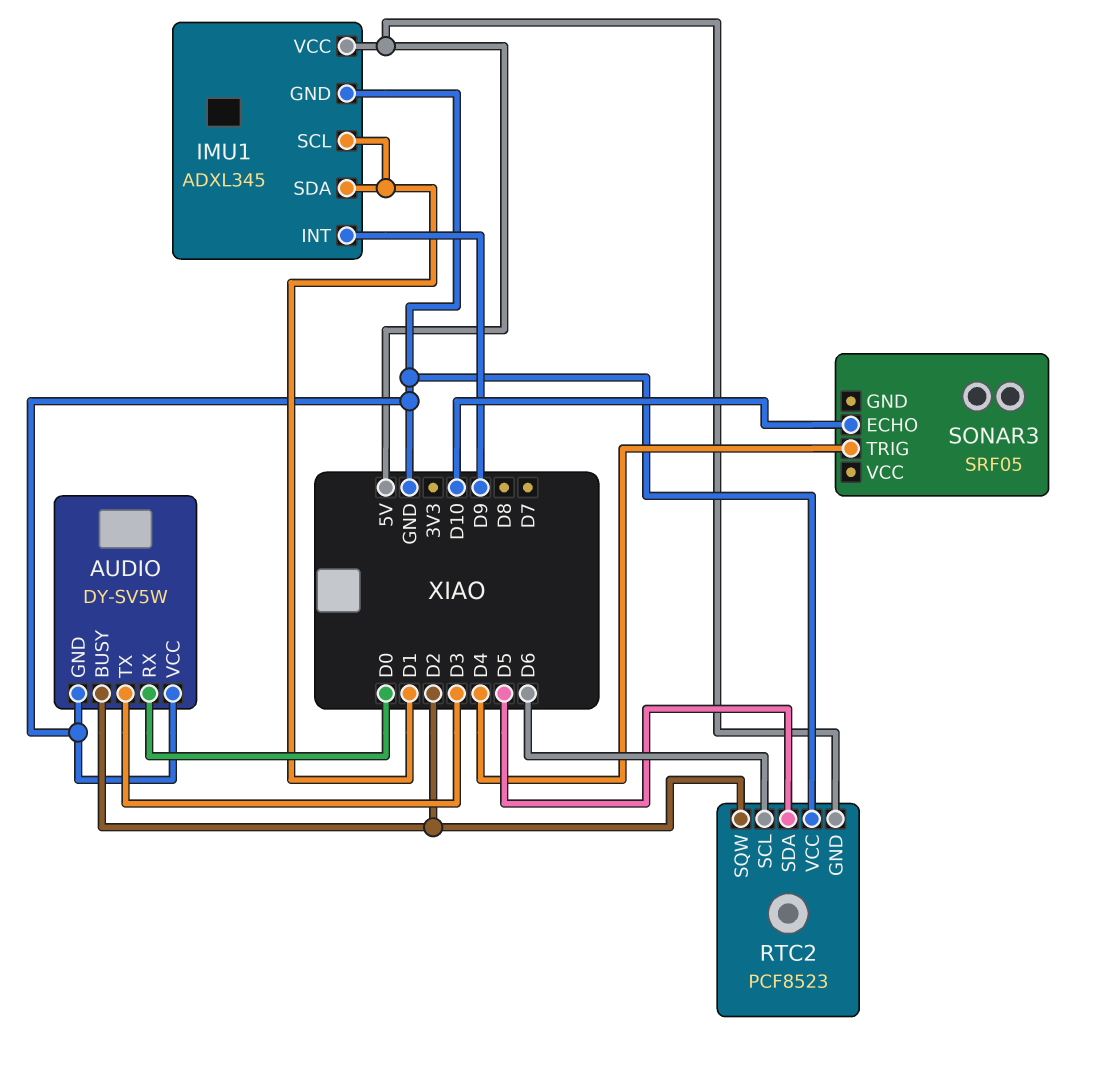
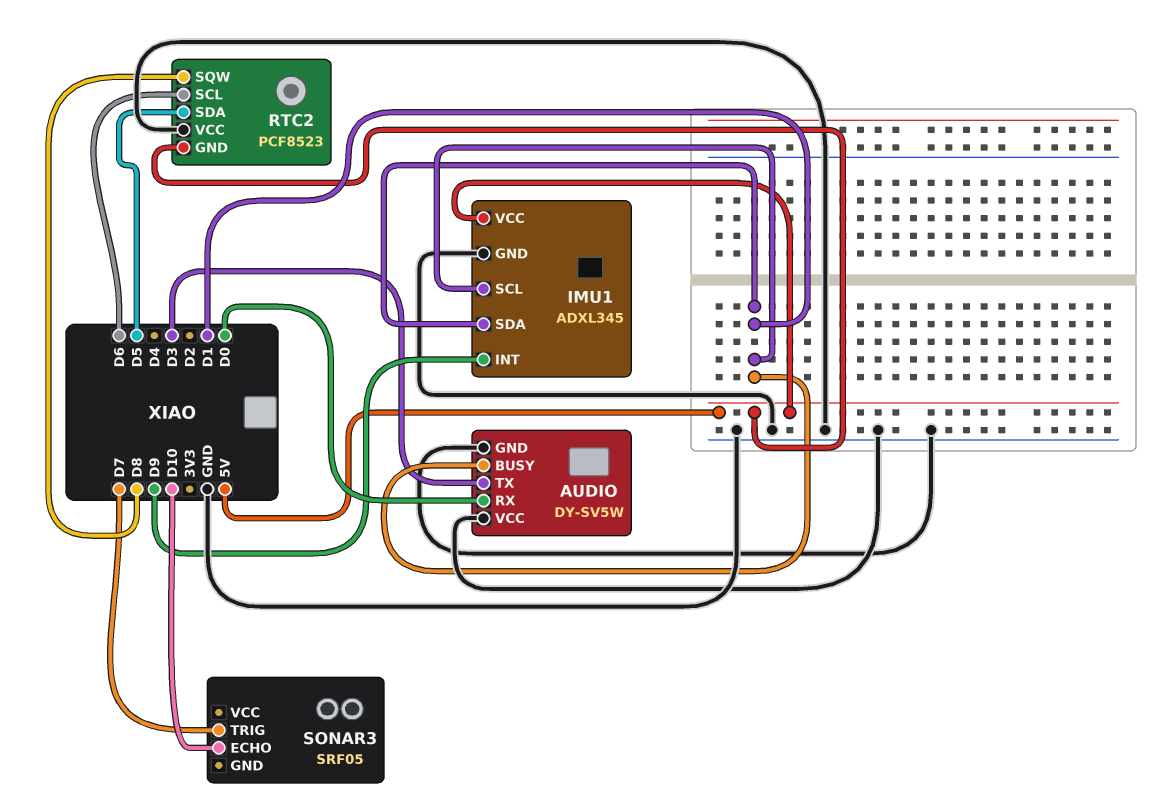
AUDIO pin BUSY: D2 -> D1
RTC2 pin SQW: D2 -> D8
SONAR3 pin TRIG: D4 -> D7

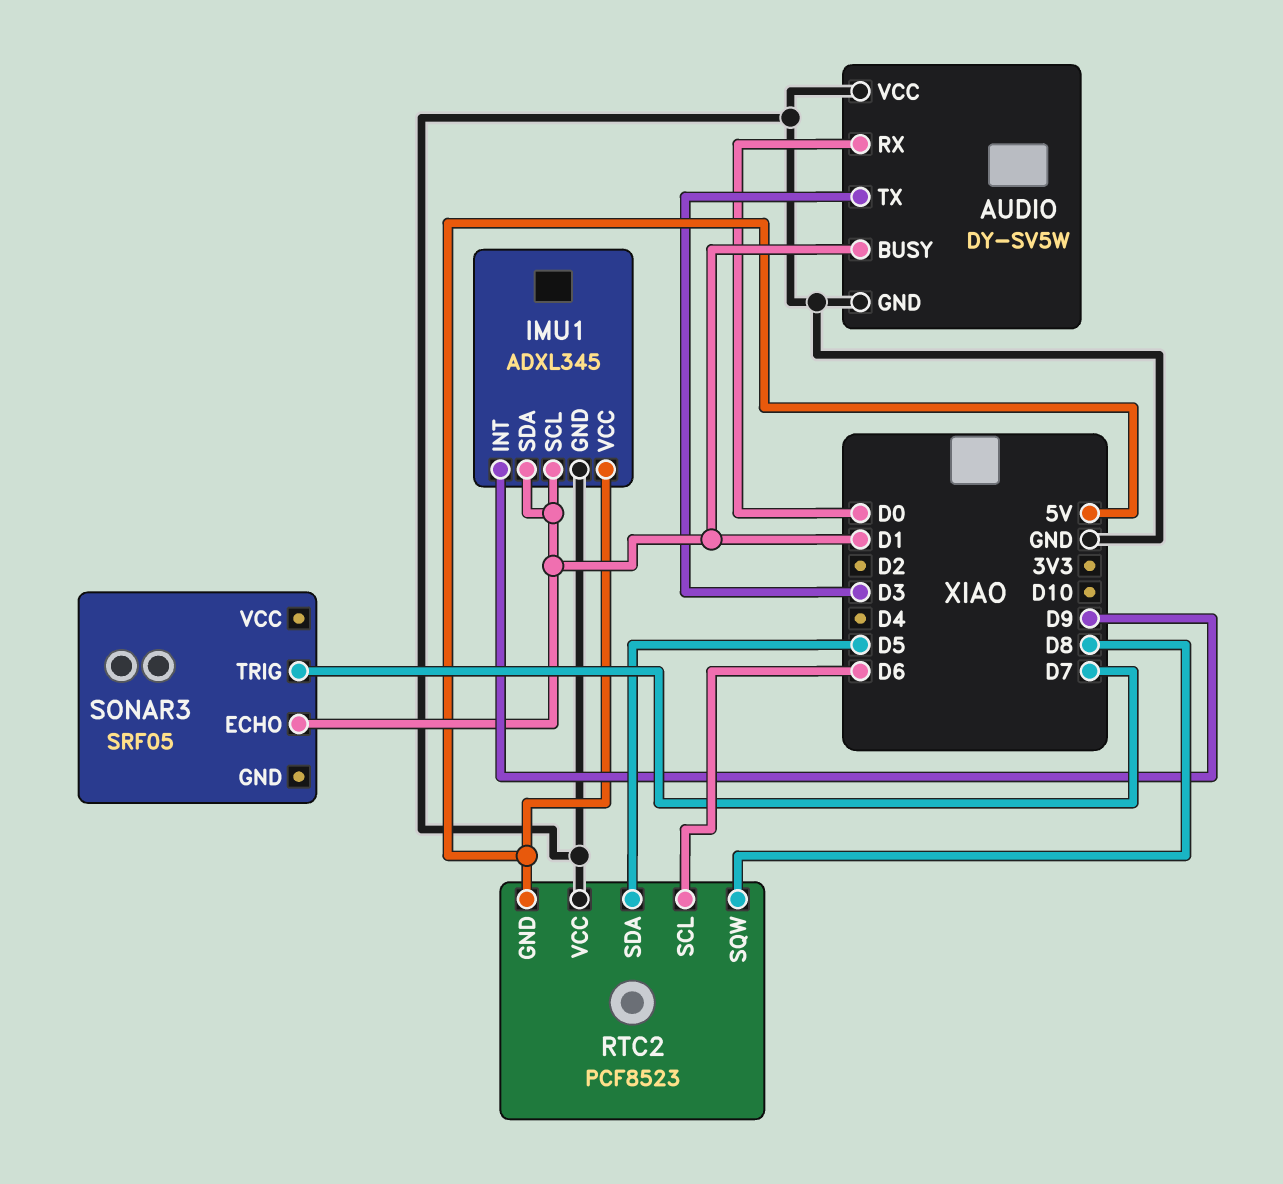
SONAR3 pin ECHO: D10 -> D1

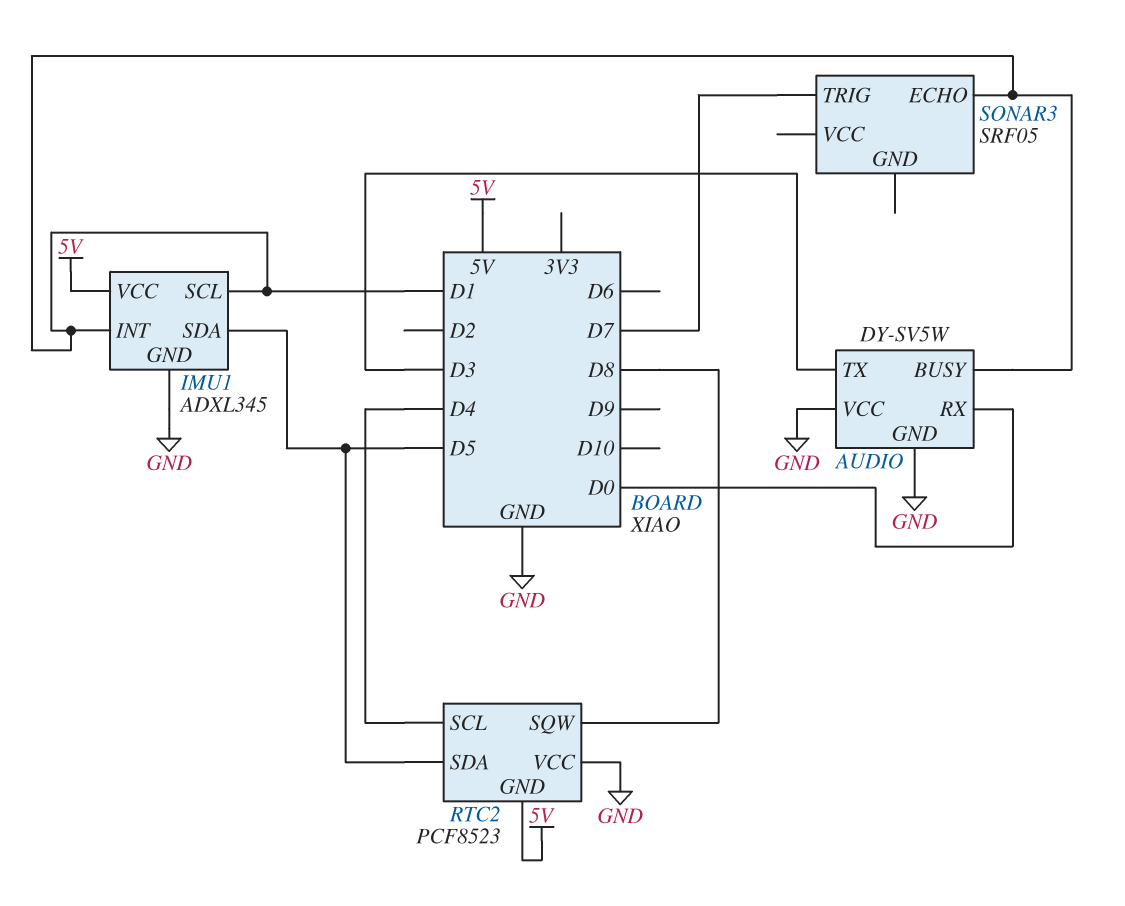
IMU1 pin INT: D9 -> D1
IMU1 pin SDA: D1 -> D5
RTC2 pin SCL: D6 -> D4

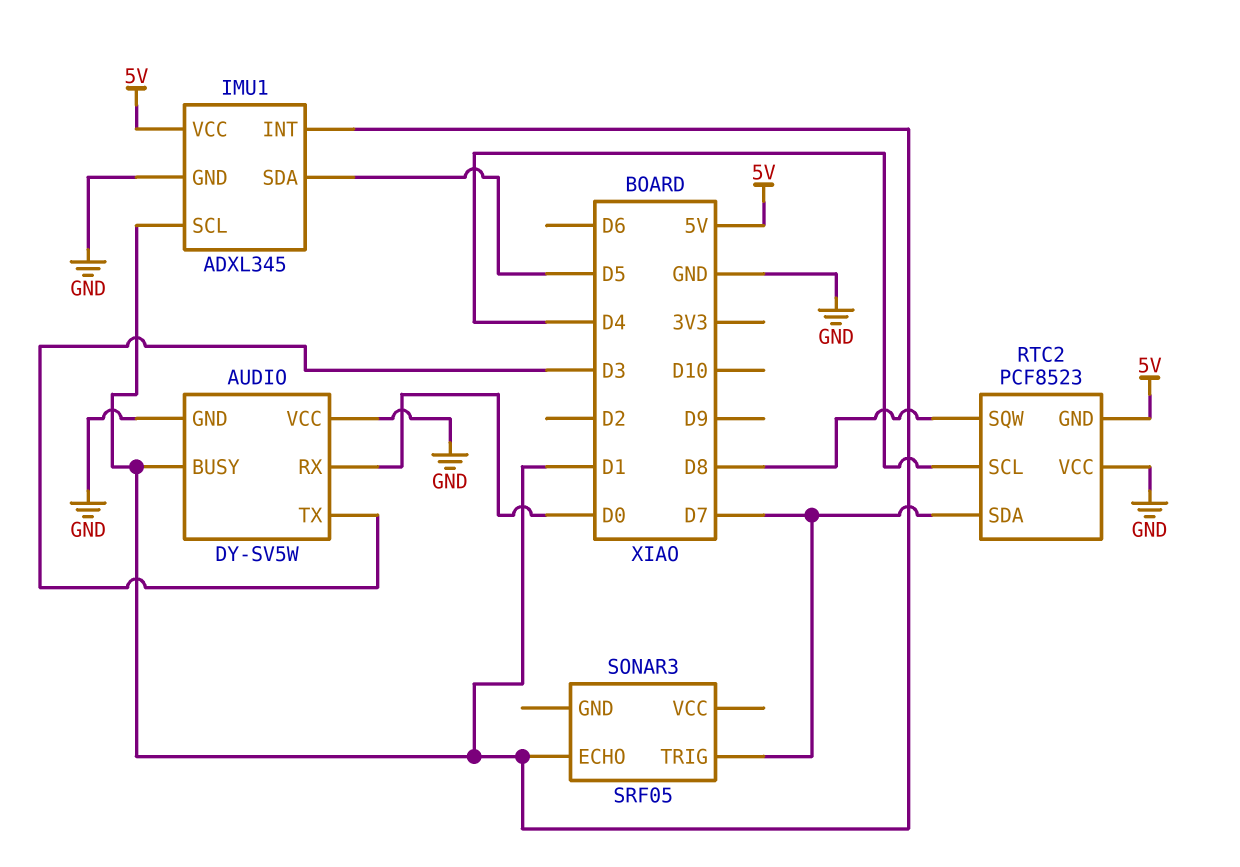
RTC2 pin SDA: D5 -> D7

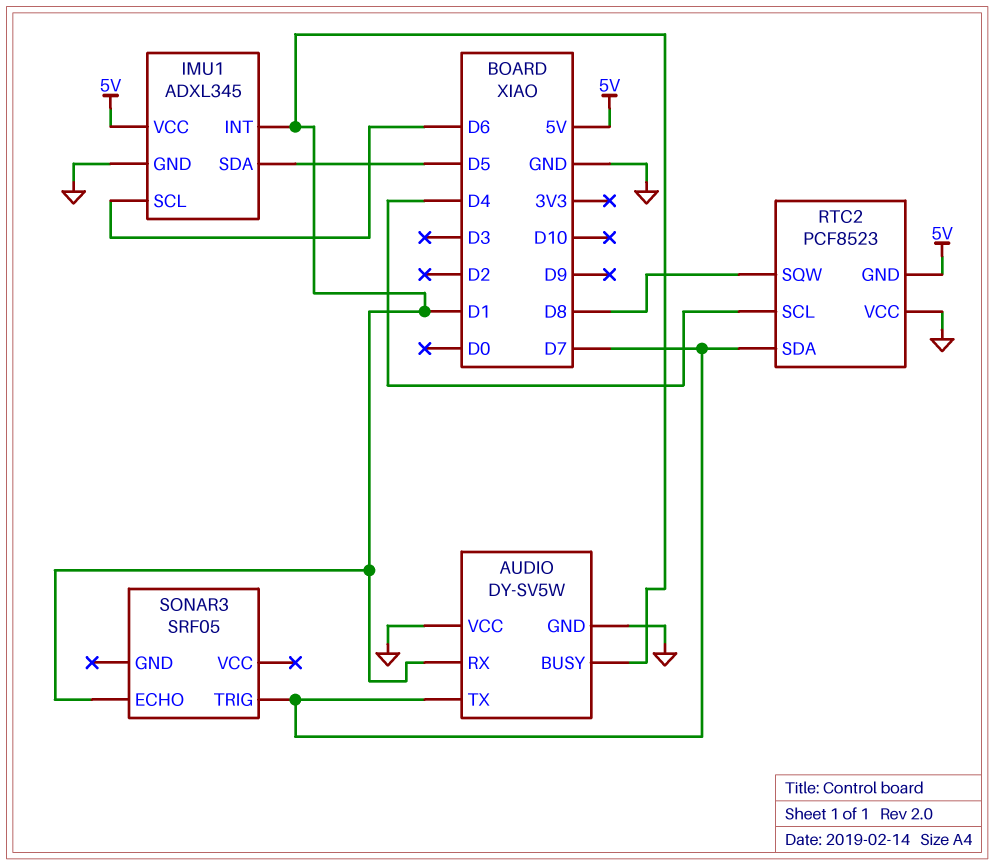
AUDIO pin RX: D0 -> D1
AUDIO pin TX: D3 -> D7
IMU1 pin SCL: D1 -> D6

